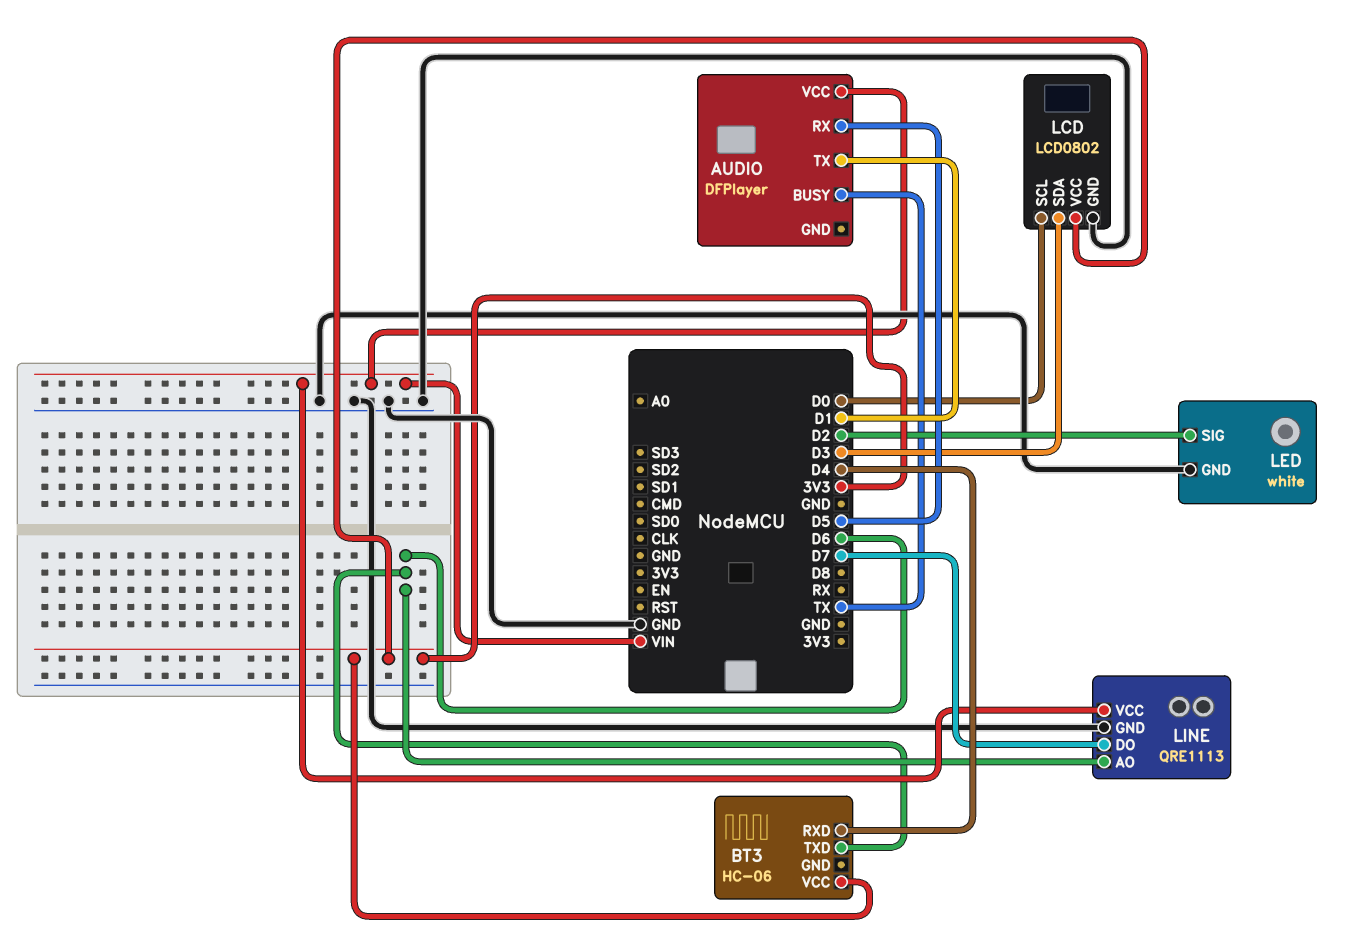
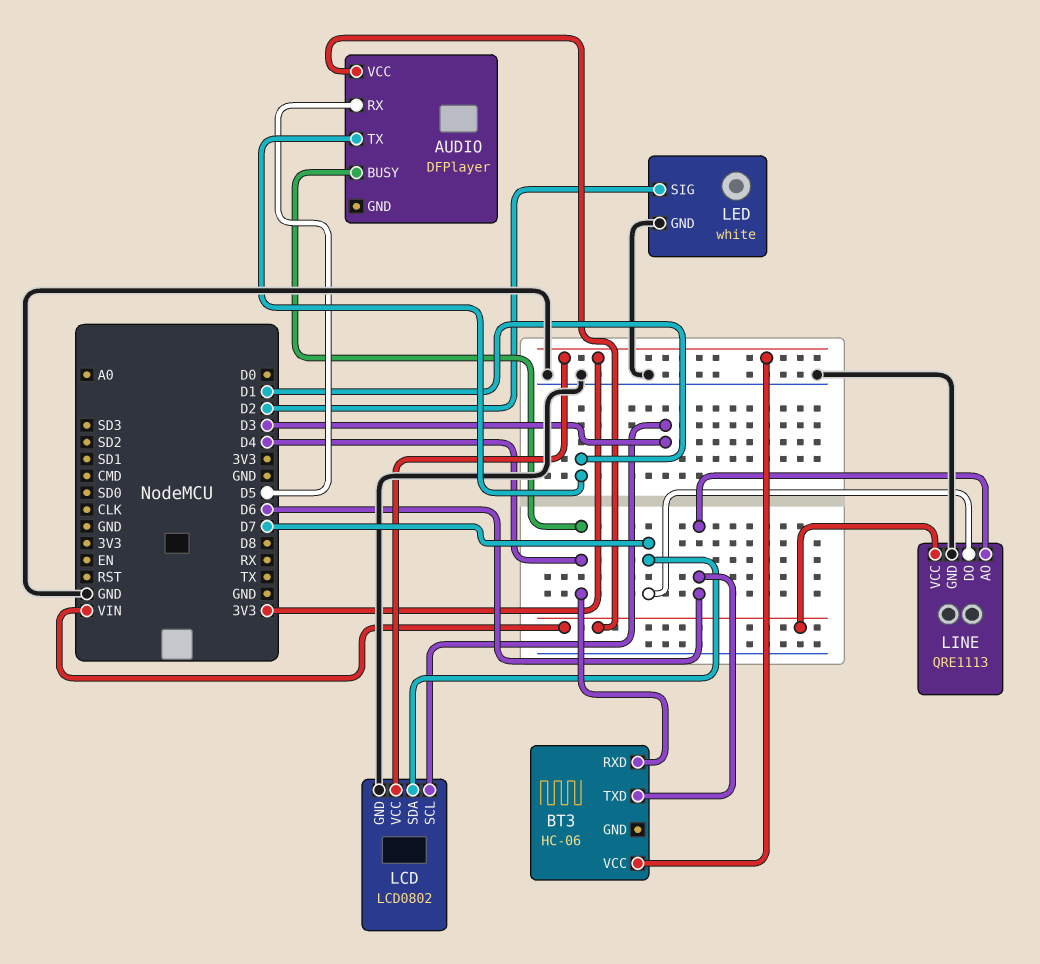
AUDIO pin BUSY: TX -> D4
LCD pin SCL: D0 -> D3
LCD pin SDA: D3 -> D7

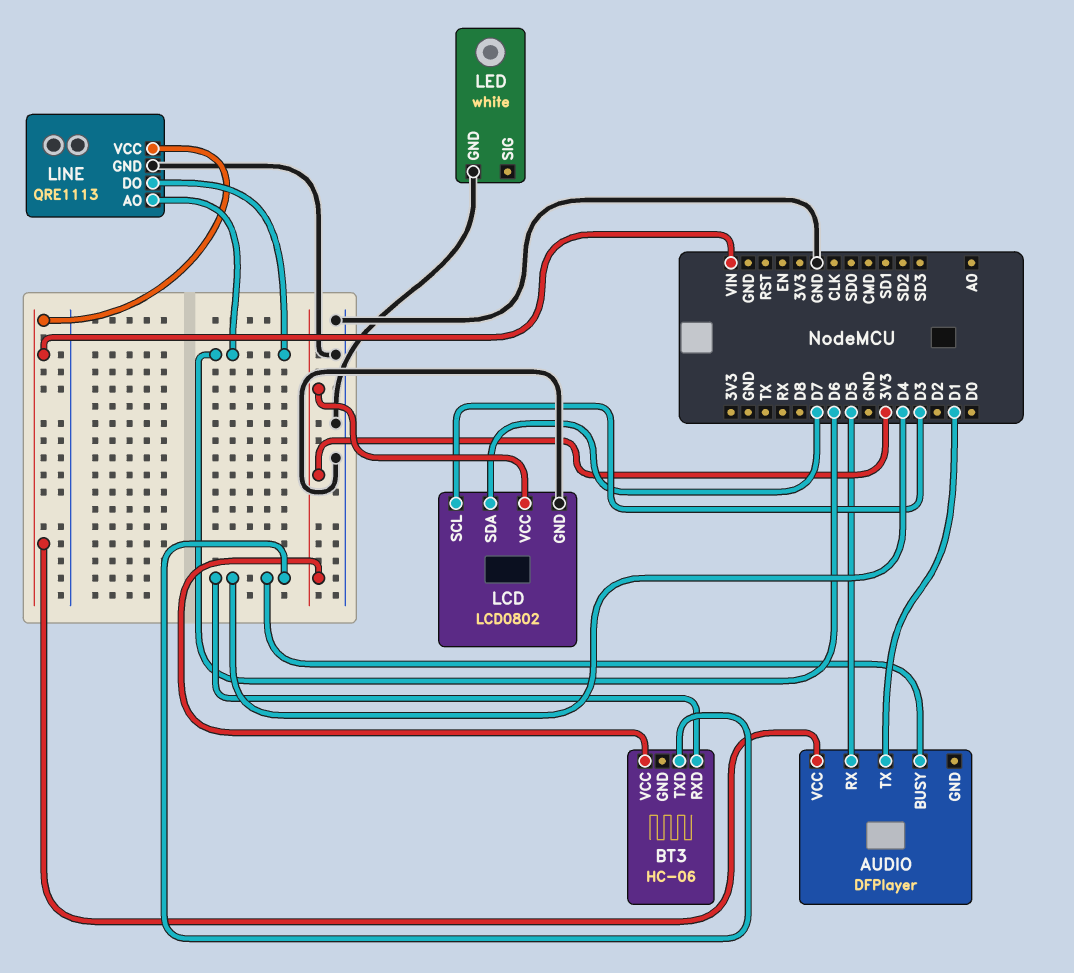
BT3 pin TXD: D6 -> D4
LED pin SIG: D2 -> none
LINE pin DO: D7 -> D6

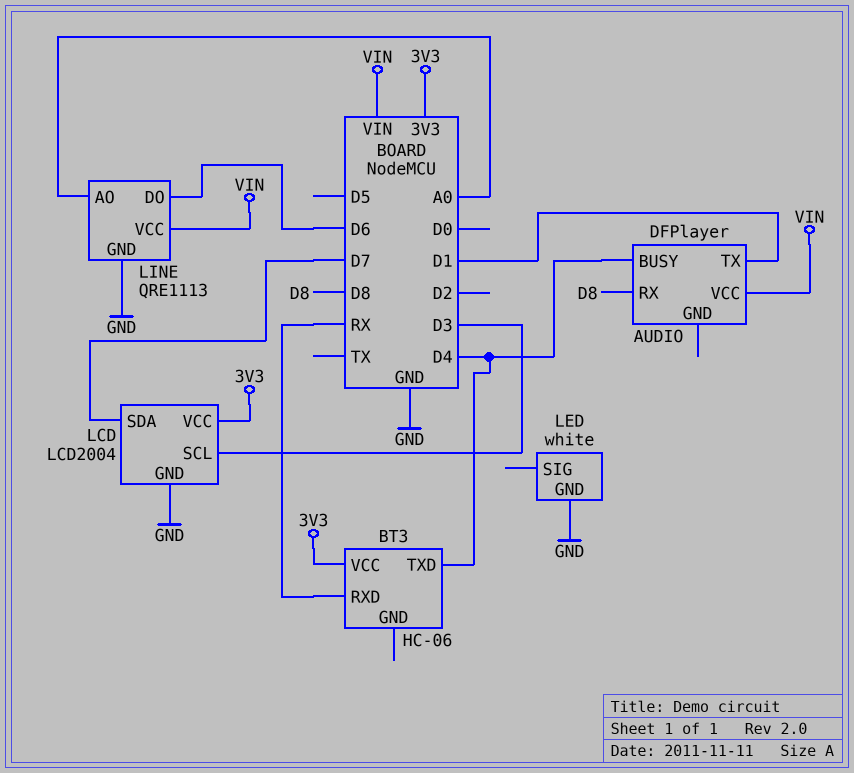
AUDIO pin RX: D5 -> D8
BT3 pin RXD: D4 -> RX
LCD: LCD0802 -> LCD2004
LINE pin AO: D6 -> A0

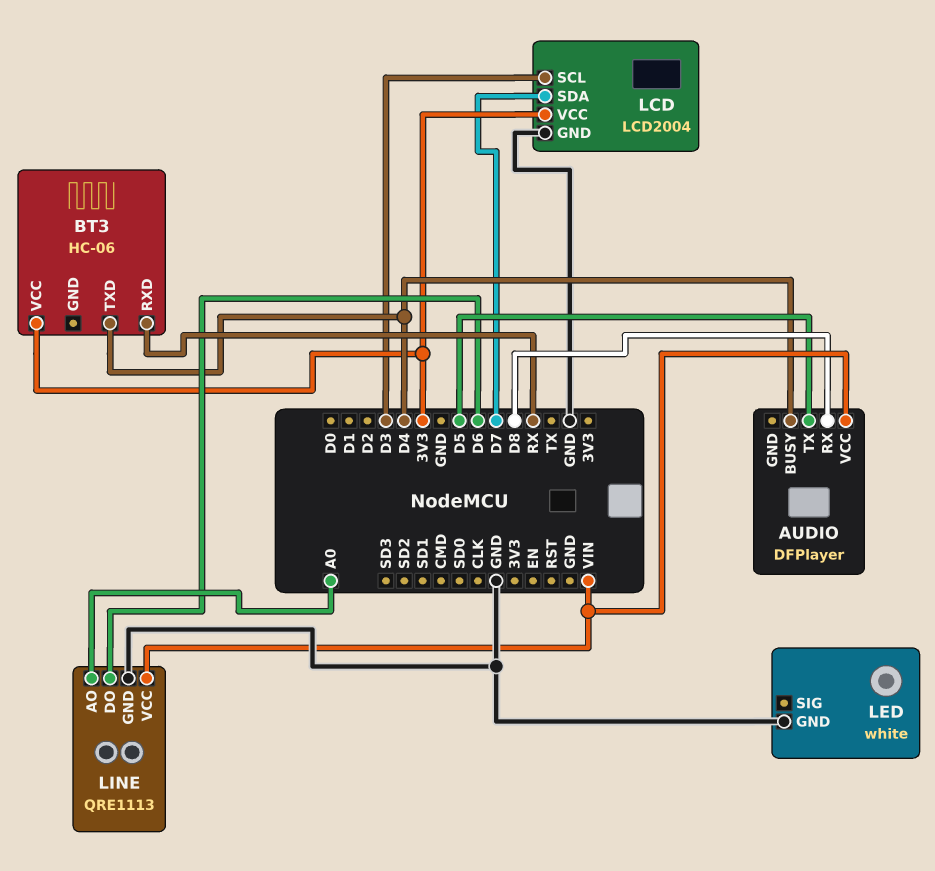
AUDIO pin TX: D1 -> D5

